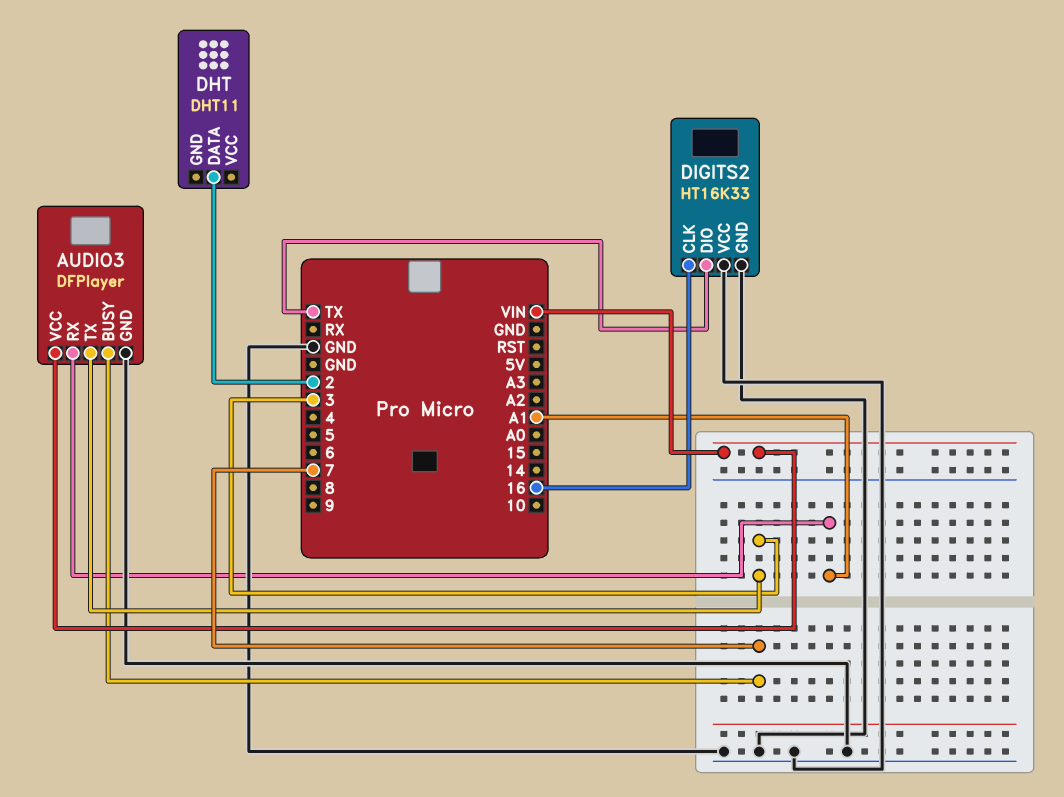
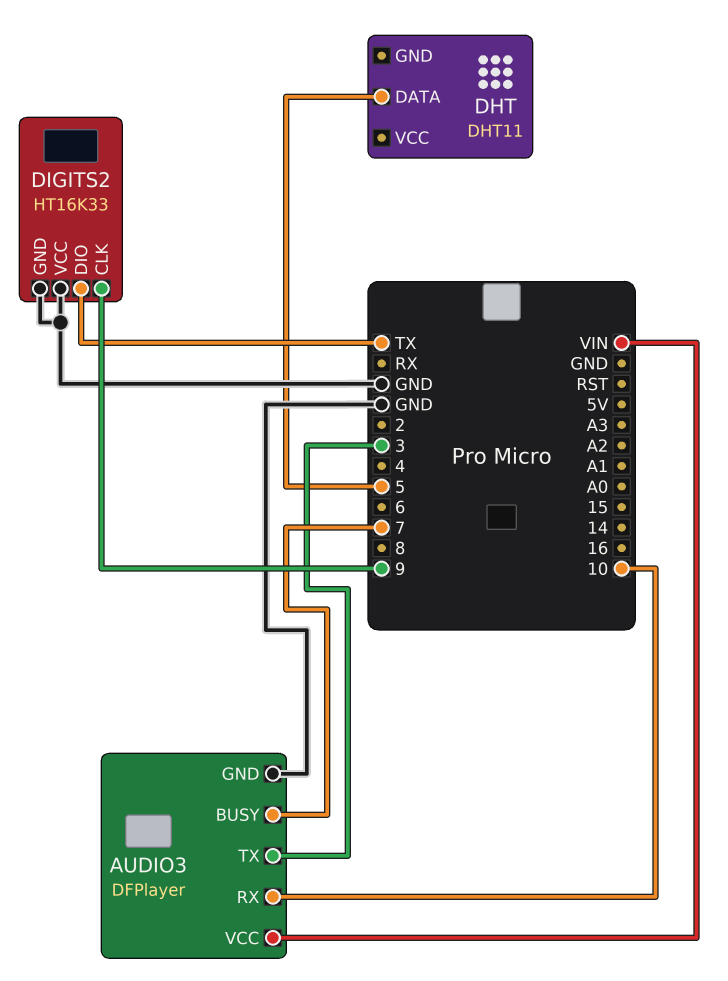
AUDIO3 pin RX: A1 -> 10
DHT pin DATA: 2 -> 5
DIGITS2 pin CLK: 16 -> 9

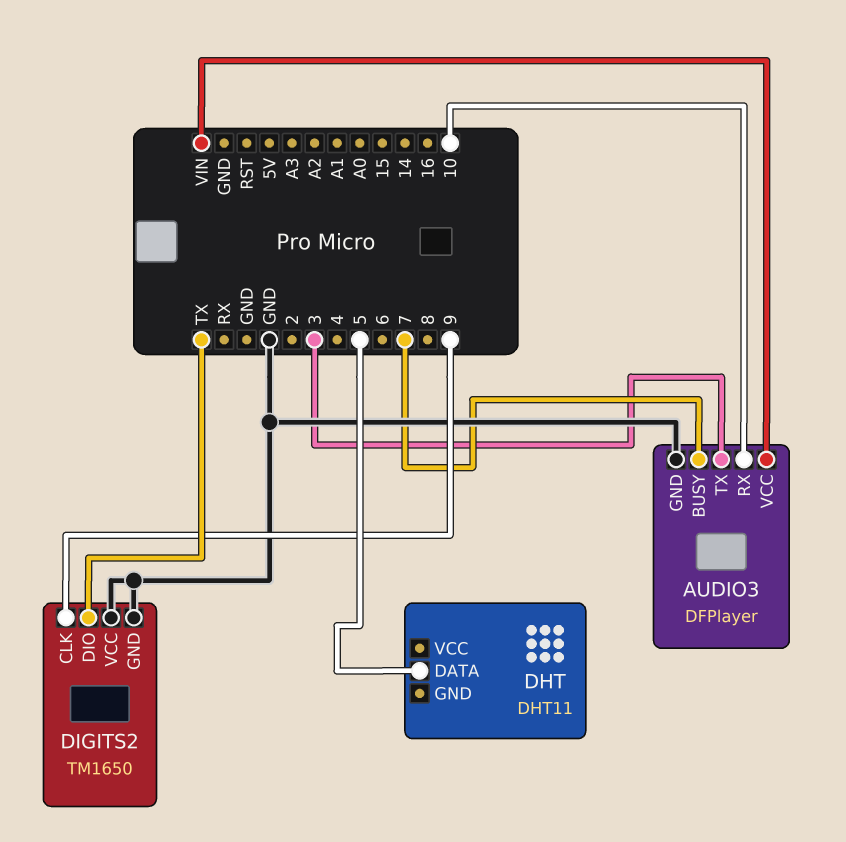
DIGITS2: HT16K33 -> TM1650

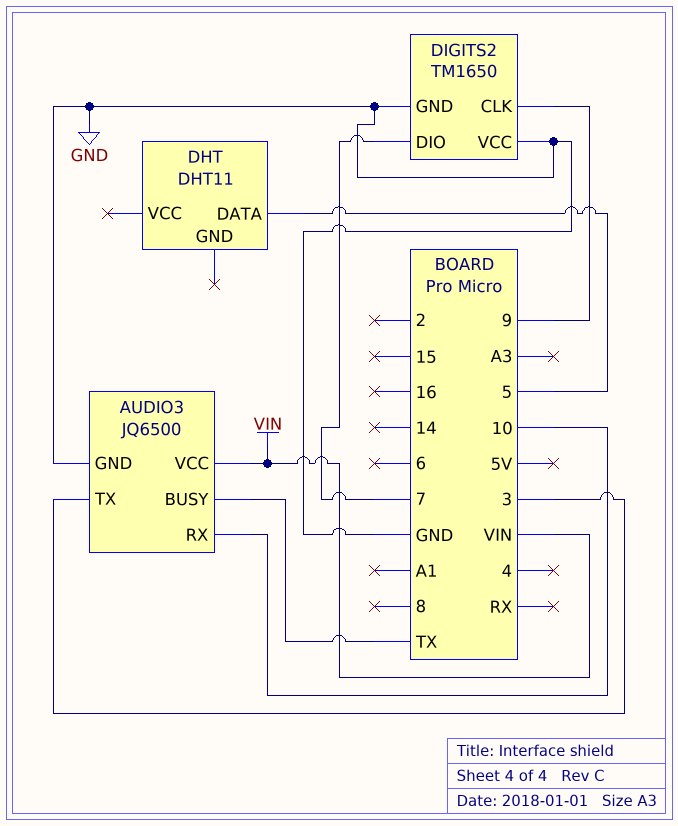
AUDIO3: DFPlayer -> JQ6500
AUDIO3 pin BUSY: 7 -> TX
DIGITS2 pin DIO: TX -> 7

